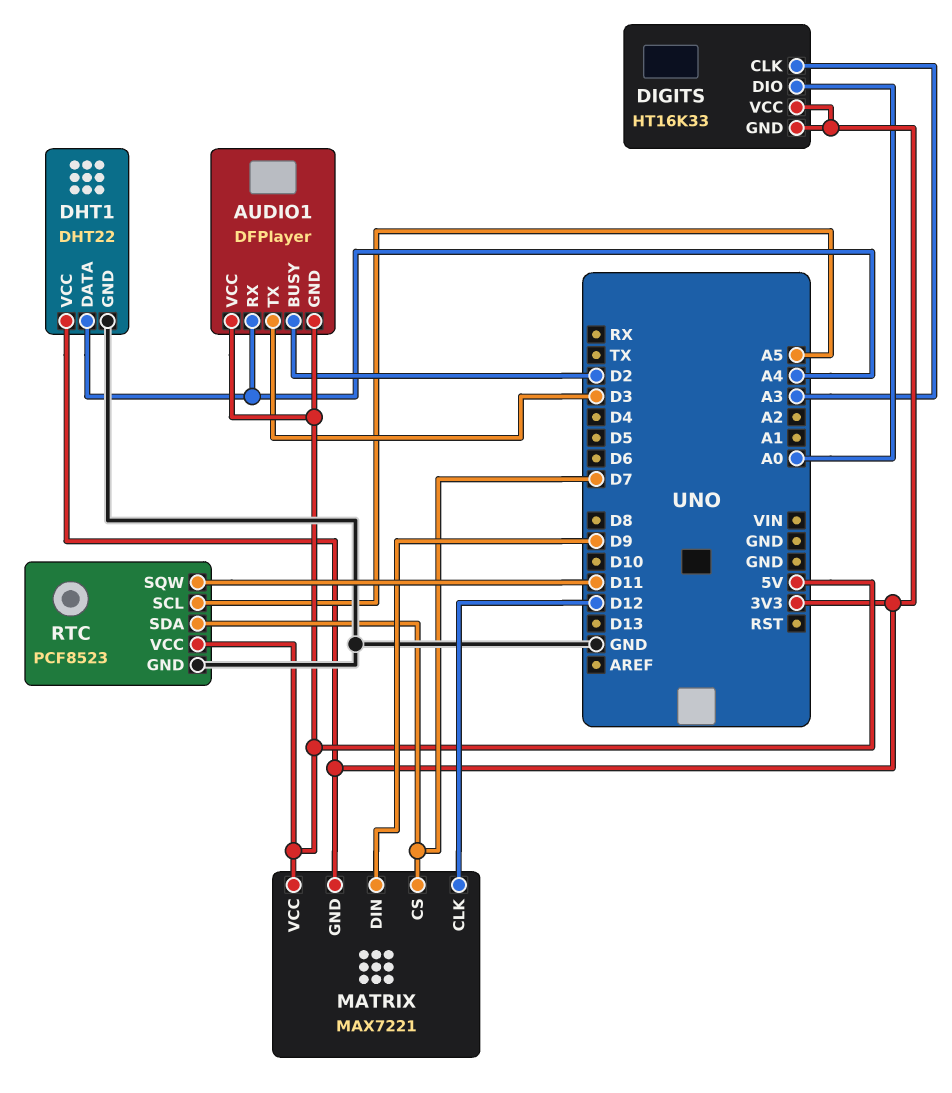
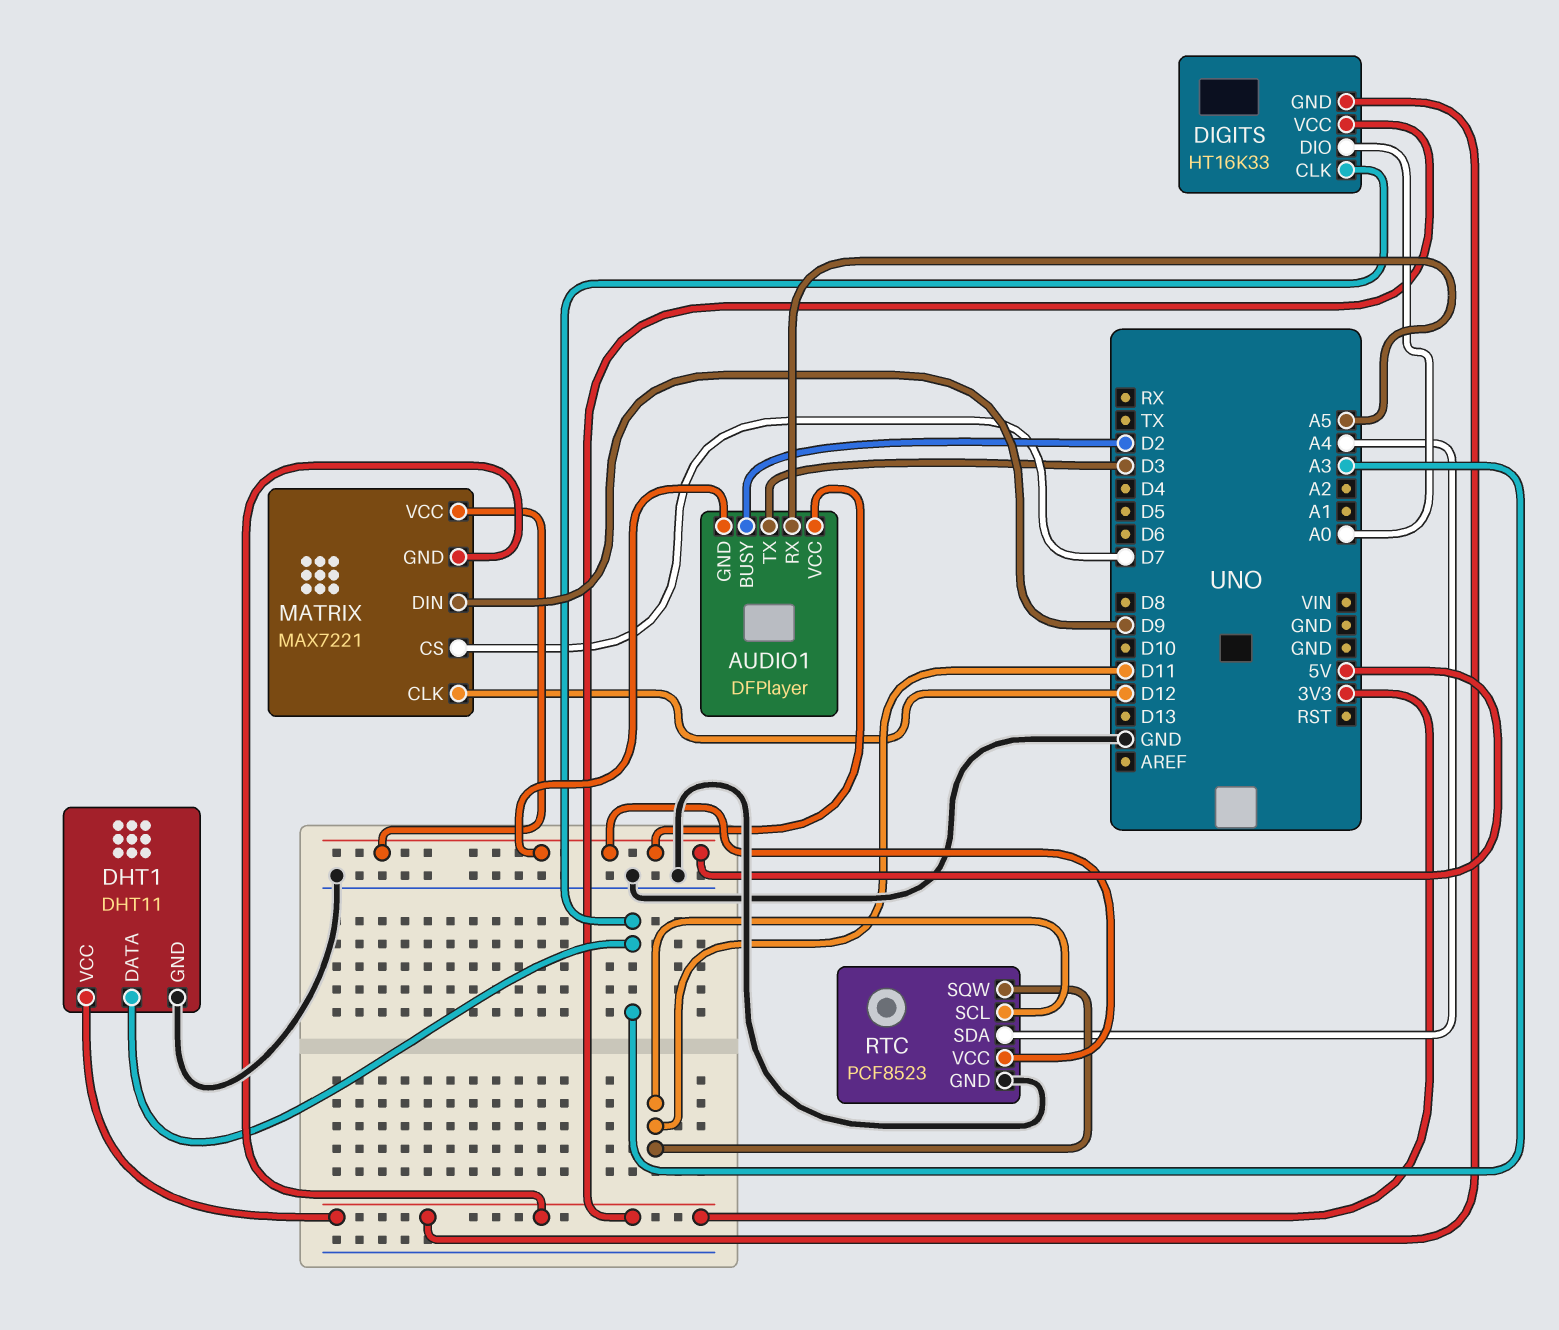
AUDIO1 pin RX: A4 -> A5
DHT1: DHT22 -> DHT11
DHT1 pin DATA: A4 -> A3
RTC pin SCL: A5 -> D11
RTC pin SDA: D7 -> A4

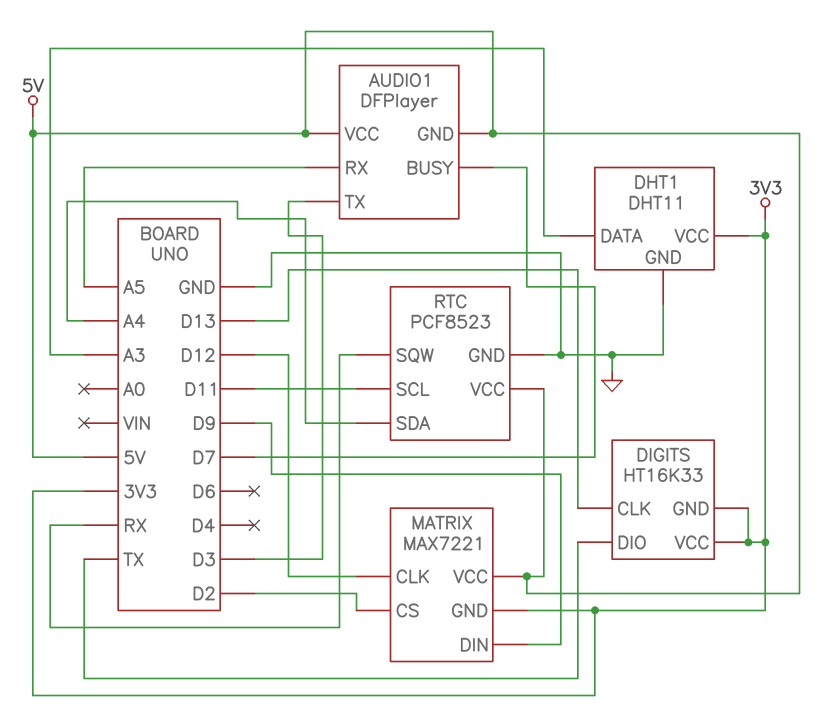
AUDIO1 pin BUSY: D2 -> D7
DIGITS pin CLK: A3 -> D13
DIGITS pin DIO: A0 -> TX
MATRIX pin CS: D7 -> D2
RTC pin SQW: D11 -> RX

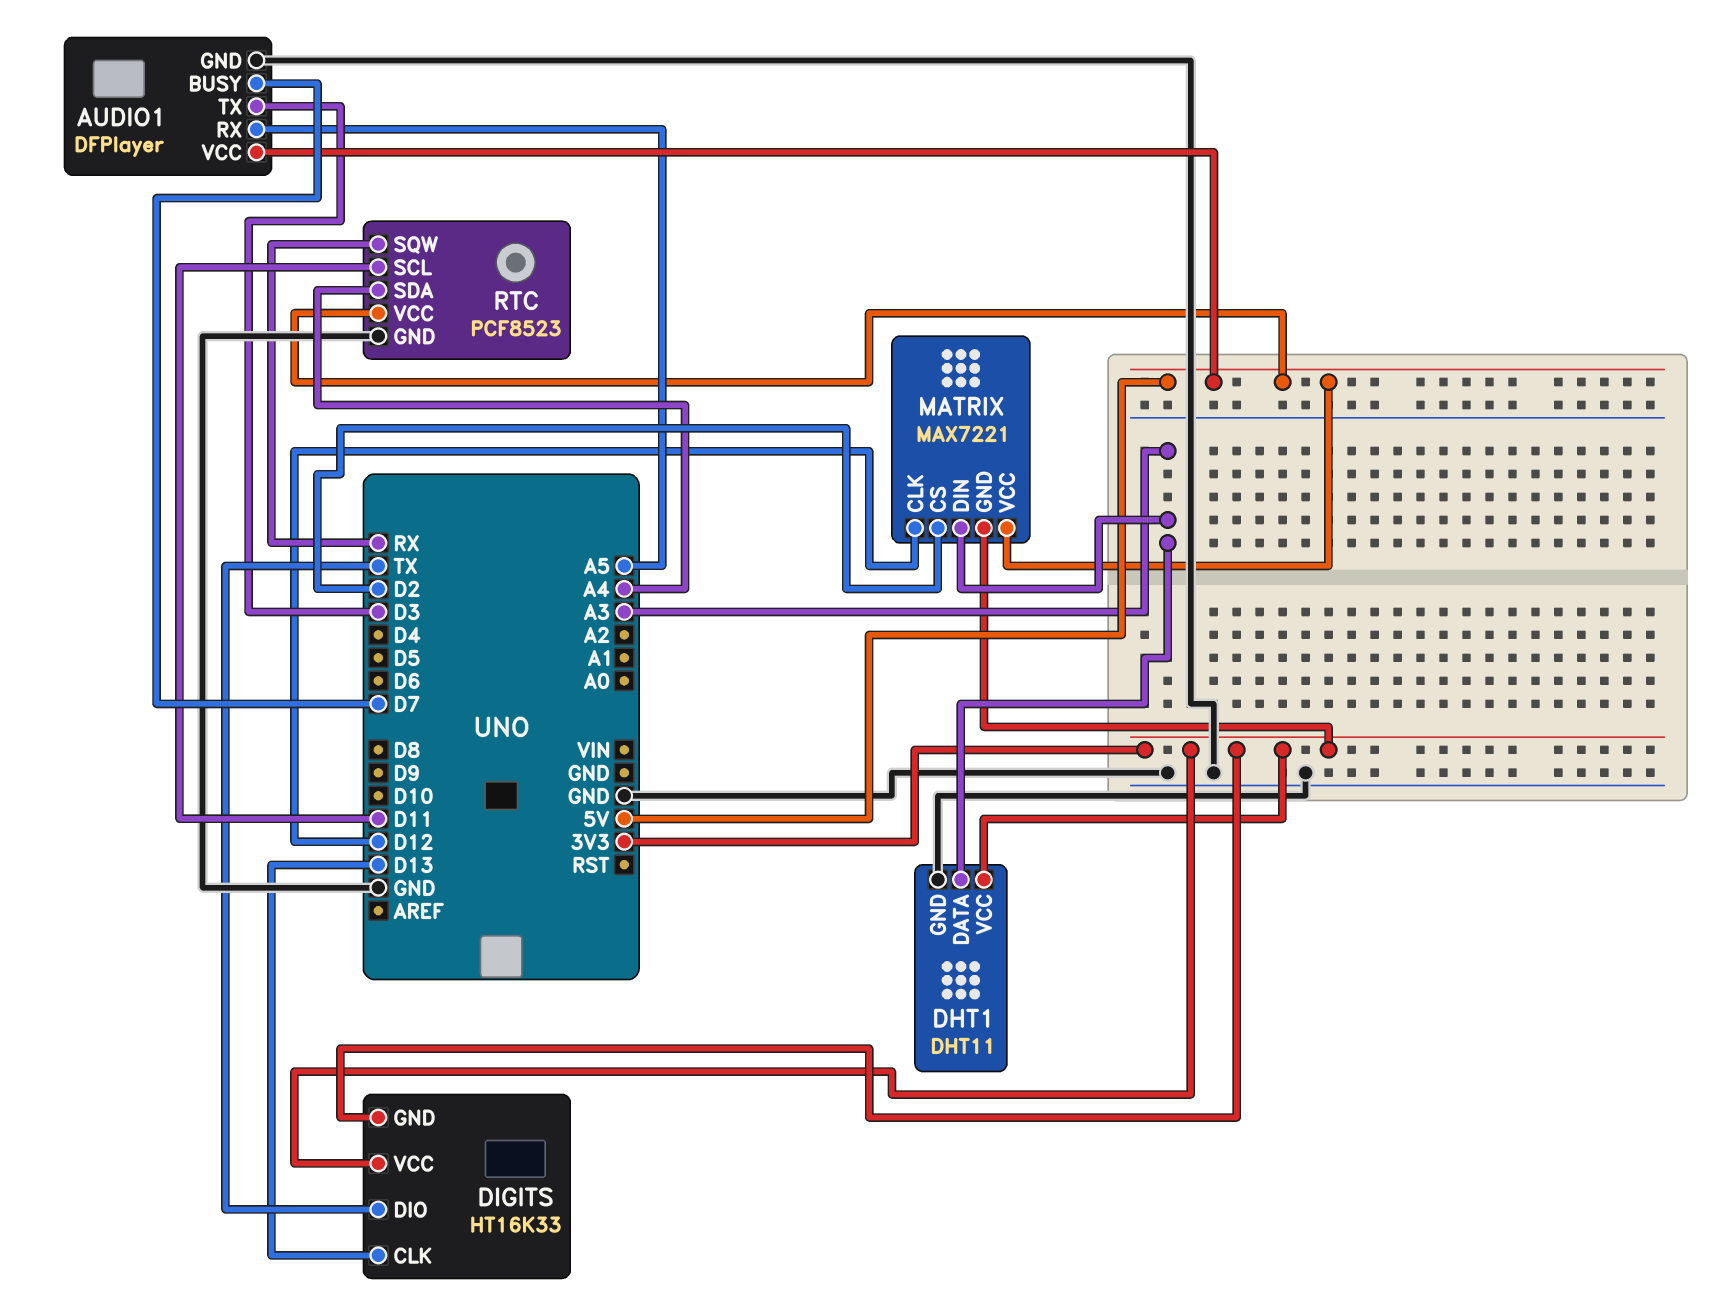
AUDIO1 pin GND: 5V -> GND
MATRIX pin DIN: D9 -> A3

